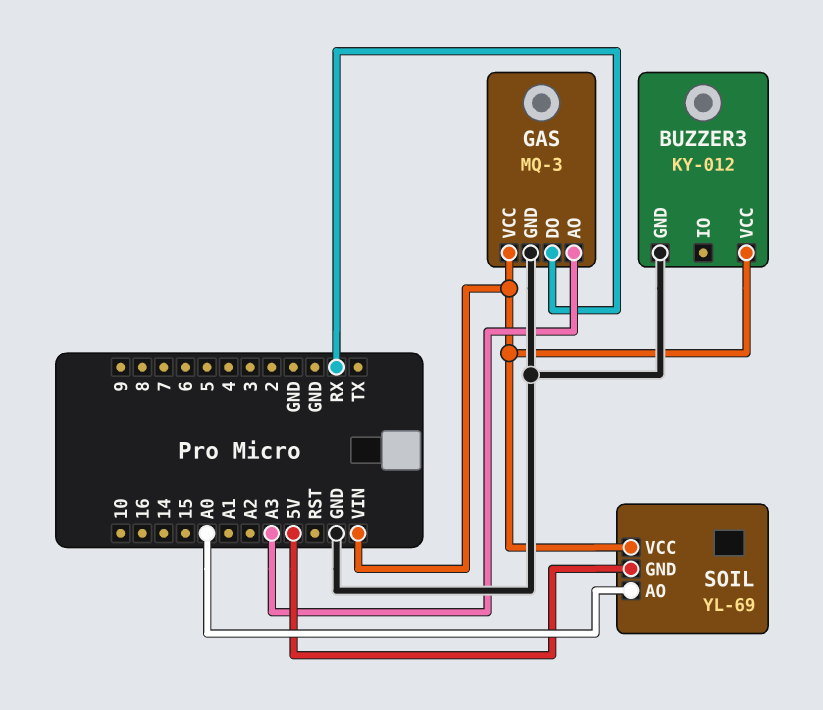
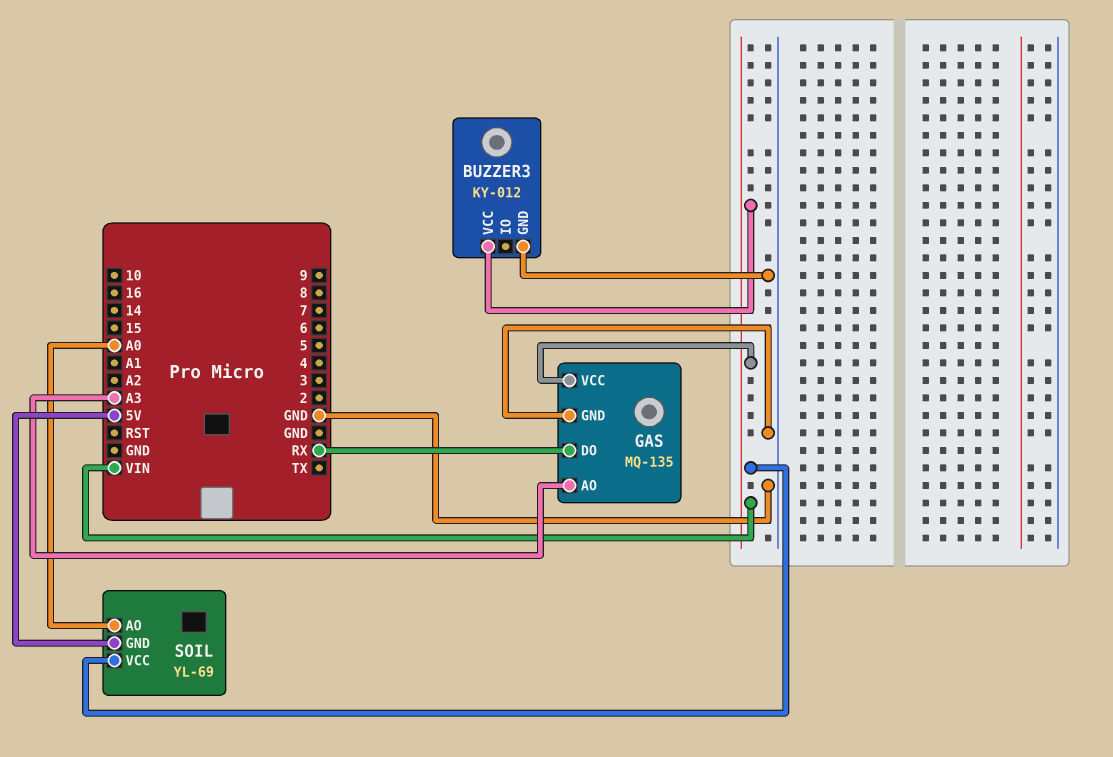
GAS: MQ-3 -> MQ-135

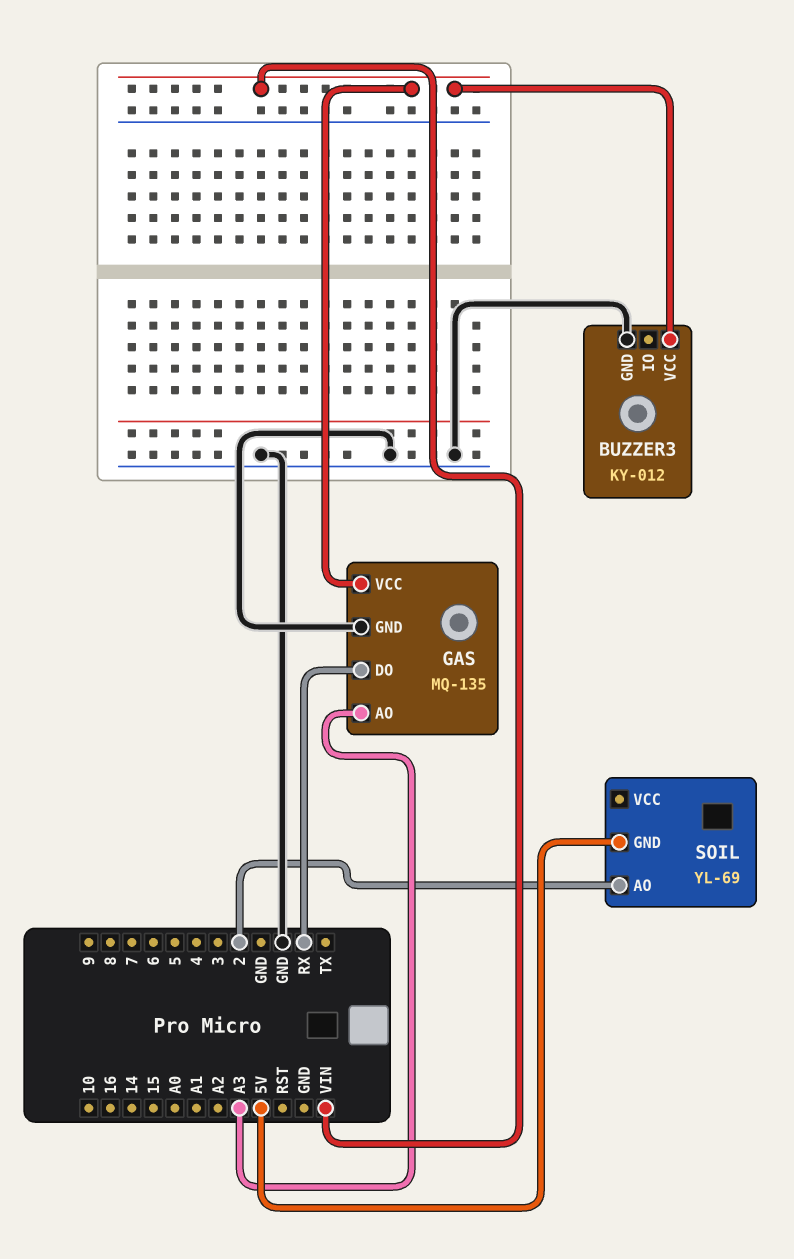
SOIL pin AO: A0 -> 2
SOIL pin VCC: VIN -> none

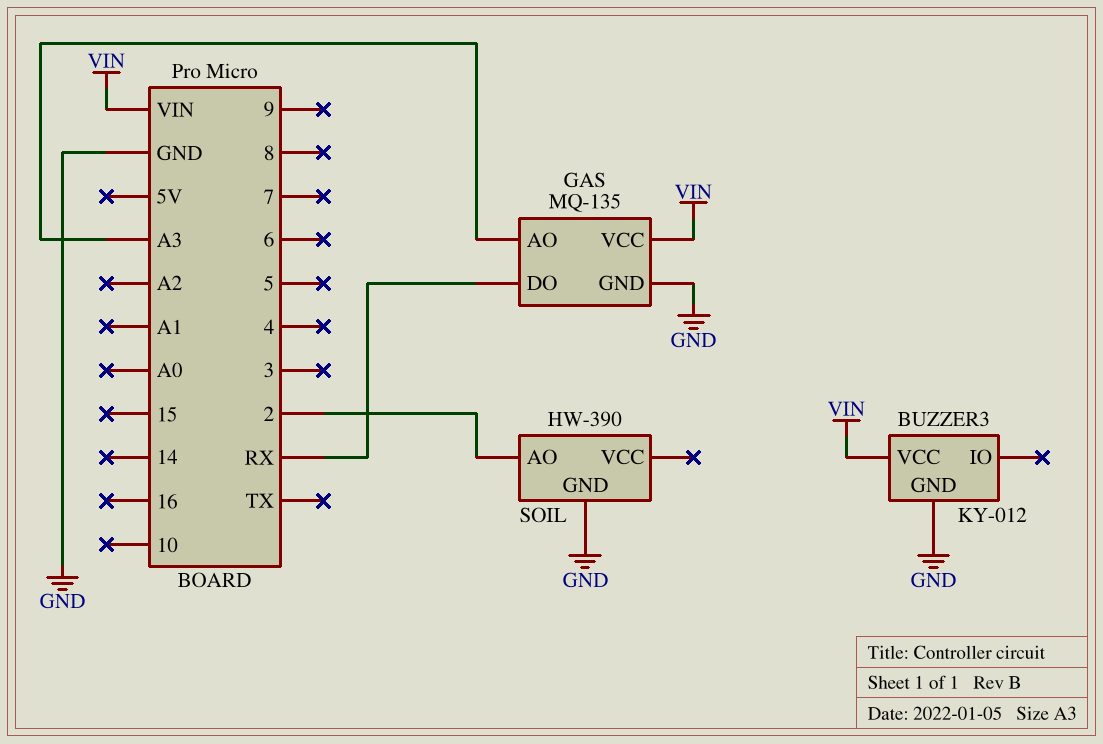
SOIL: YL-69 -> HW-390
SOIL pin GND: 5V -> GND

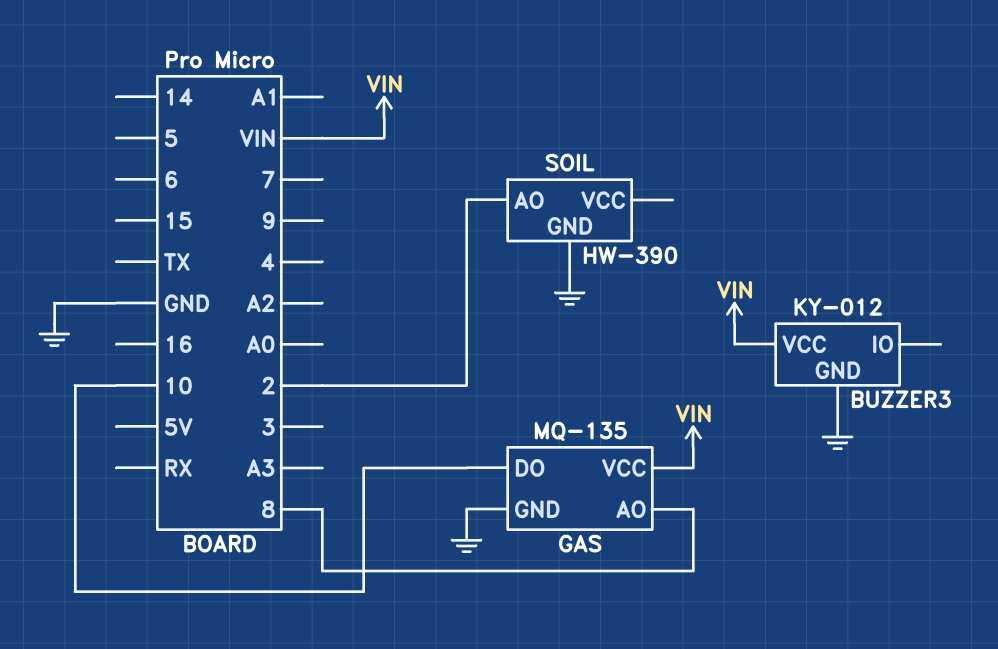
GAS pin AO: A3 -> 8
GAS pin DO: RX -> 10

